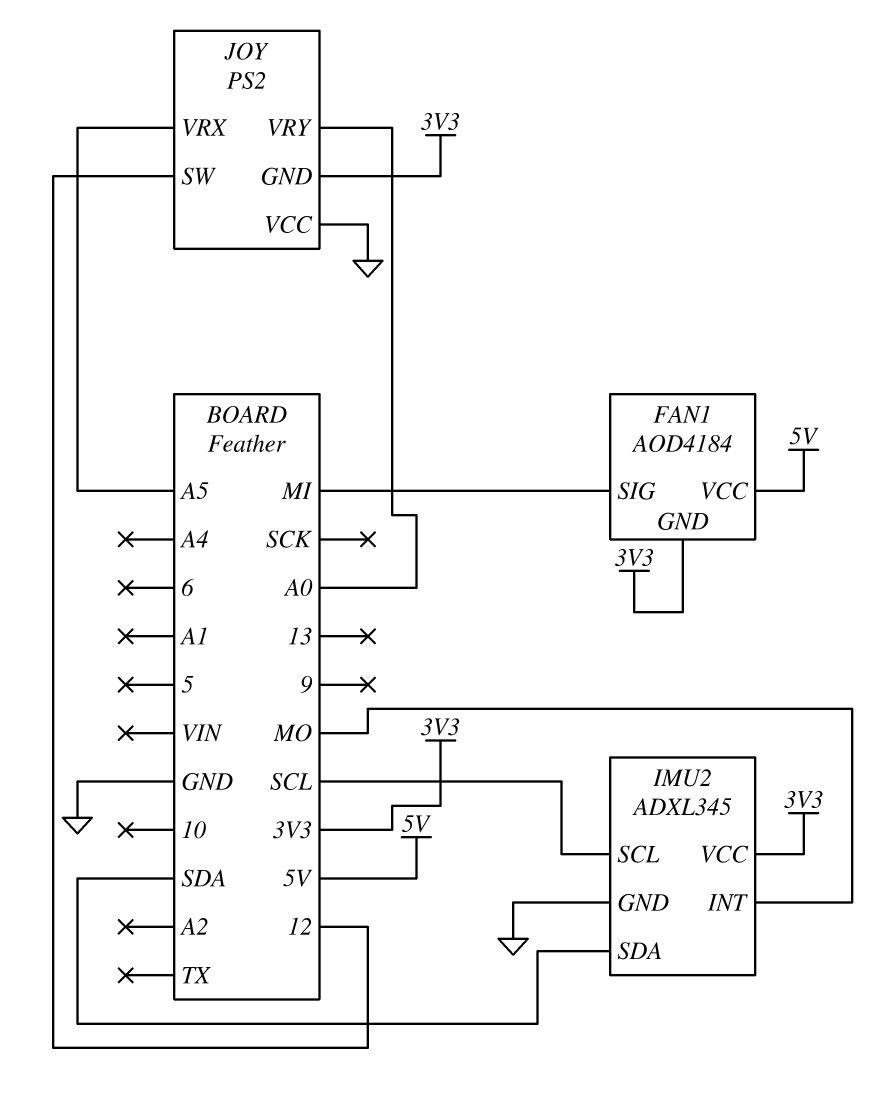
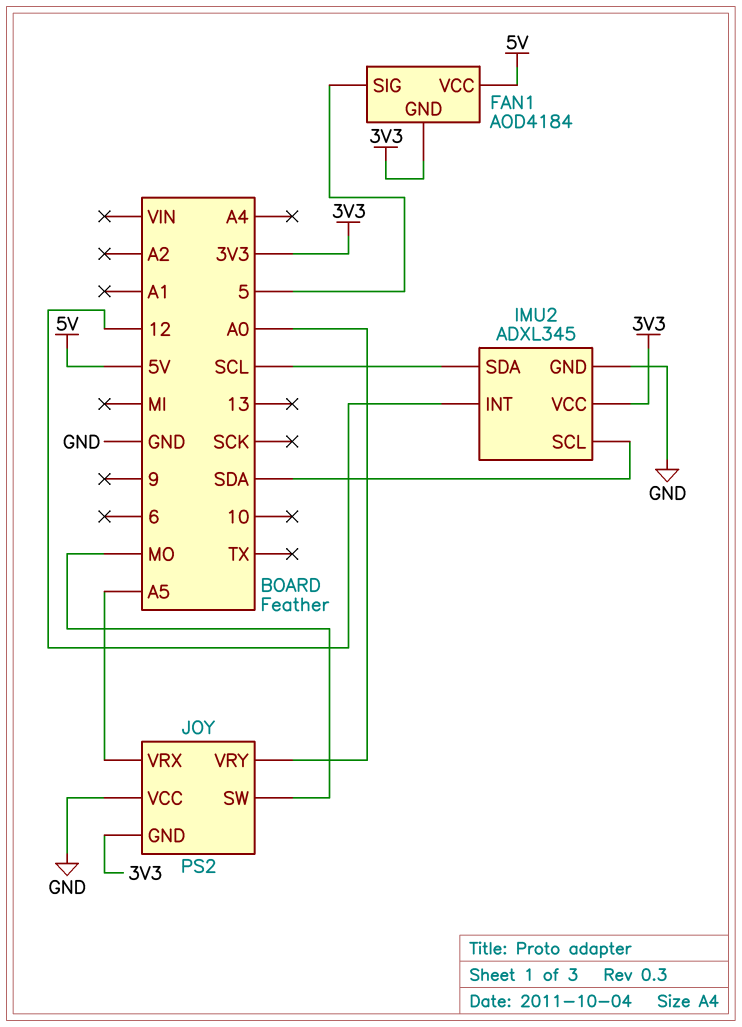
FAN1 pin SIG: MI -> 5
IMU2 pin INT: MO -> 12
IMU2 pin SCL: SCL -> SDA
IMU2 pin SDA: SDA -> SCL
JOY pin SW: 12 -> MO

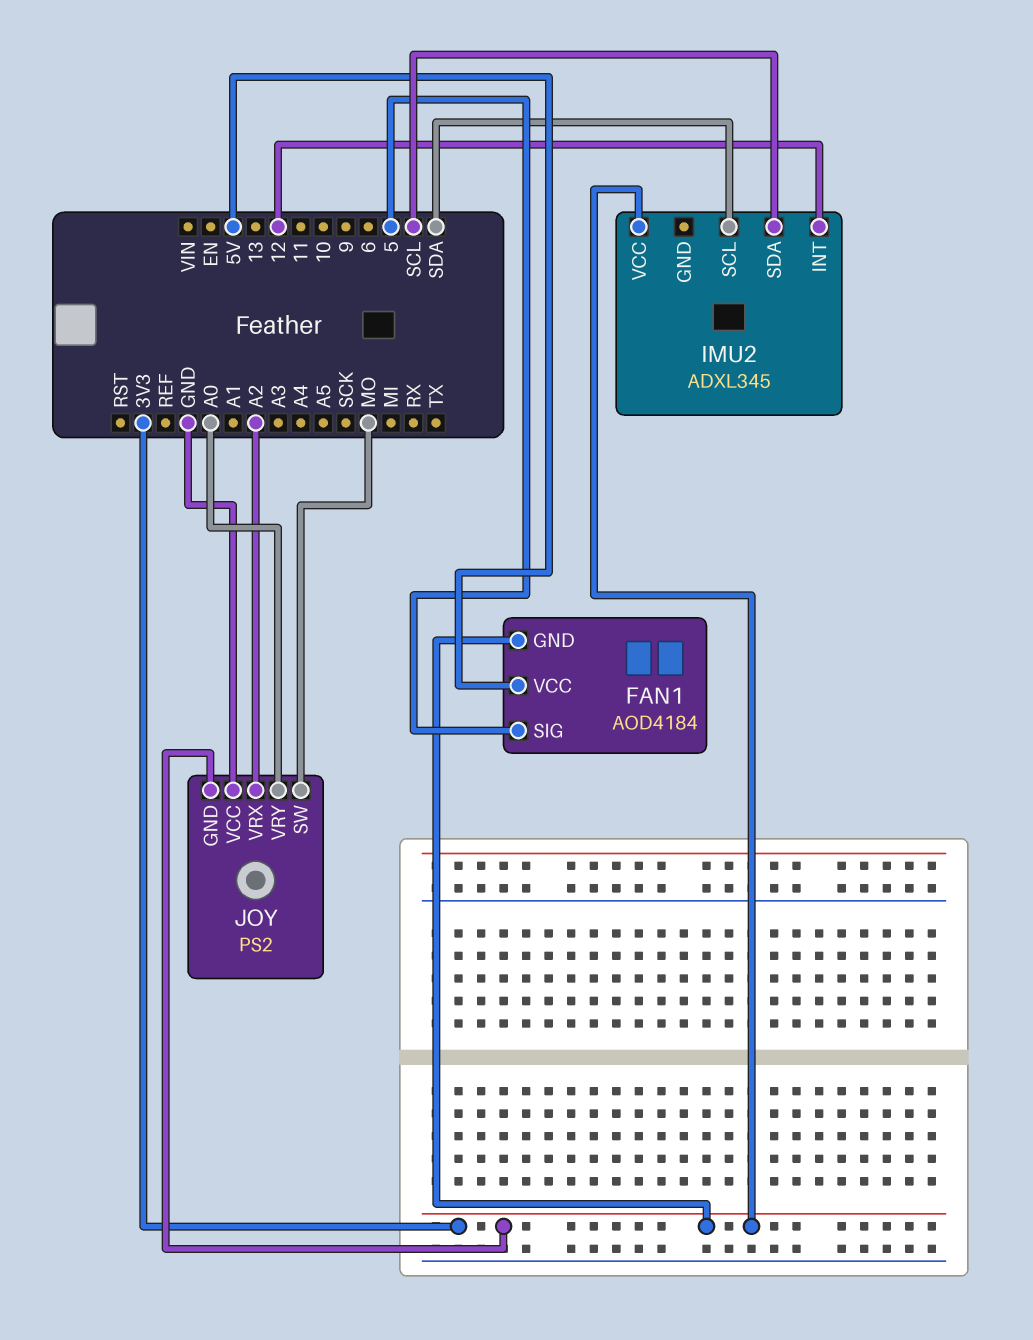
IMU2 pin GND: GND -> none
JOY pin VRX: A5 -> A2

